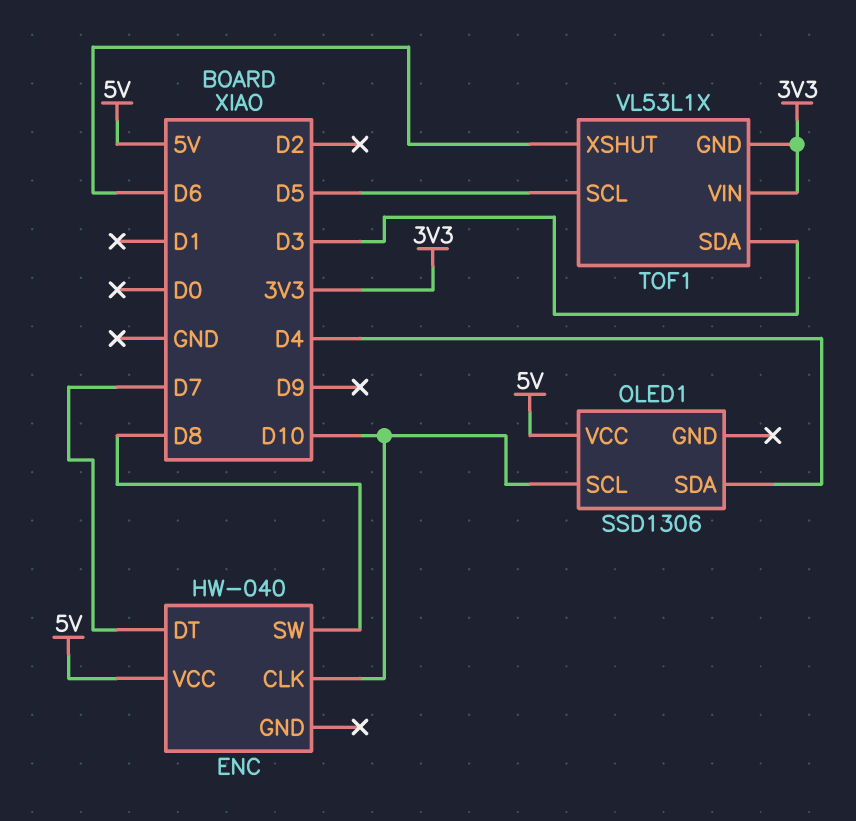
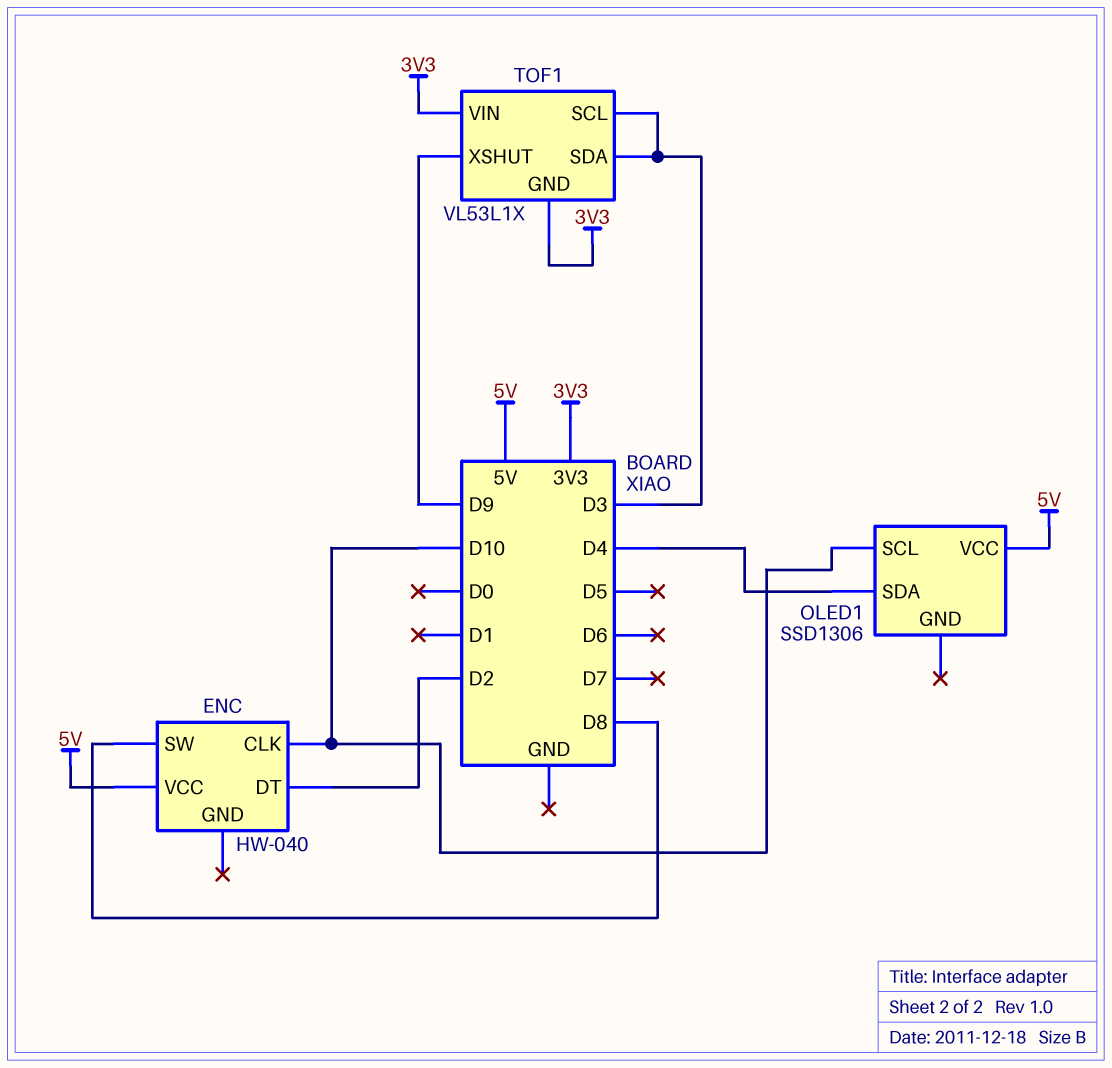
ENC pin DT: D7 -> D2
TOF1 pin SCL: D5 -> D3
TOF1 pin XSHUT: D6 -> D9

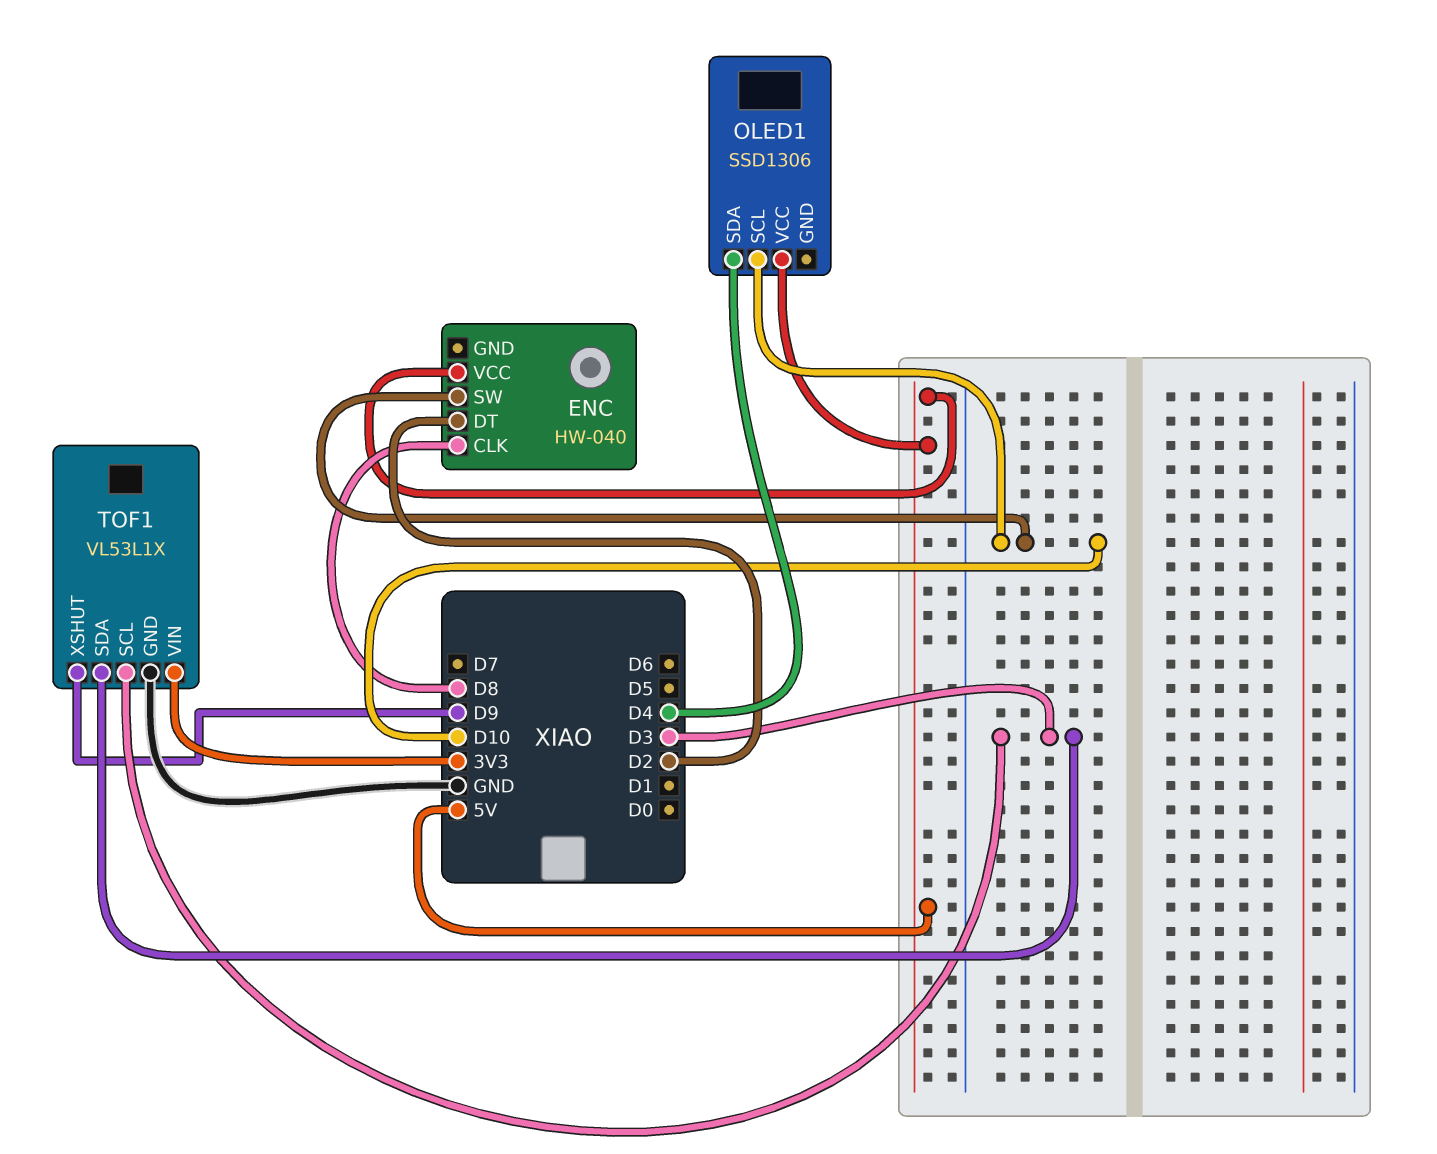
ENC pin CLK: D10 -> D8
ENC pin SW: D8 -> D10
TOF1 pin GND: 3V3 -> GND

